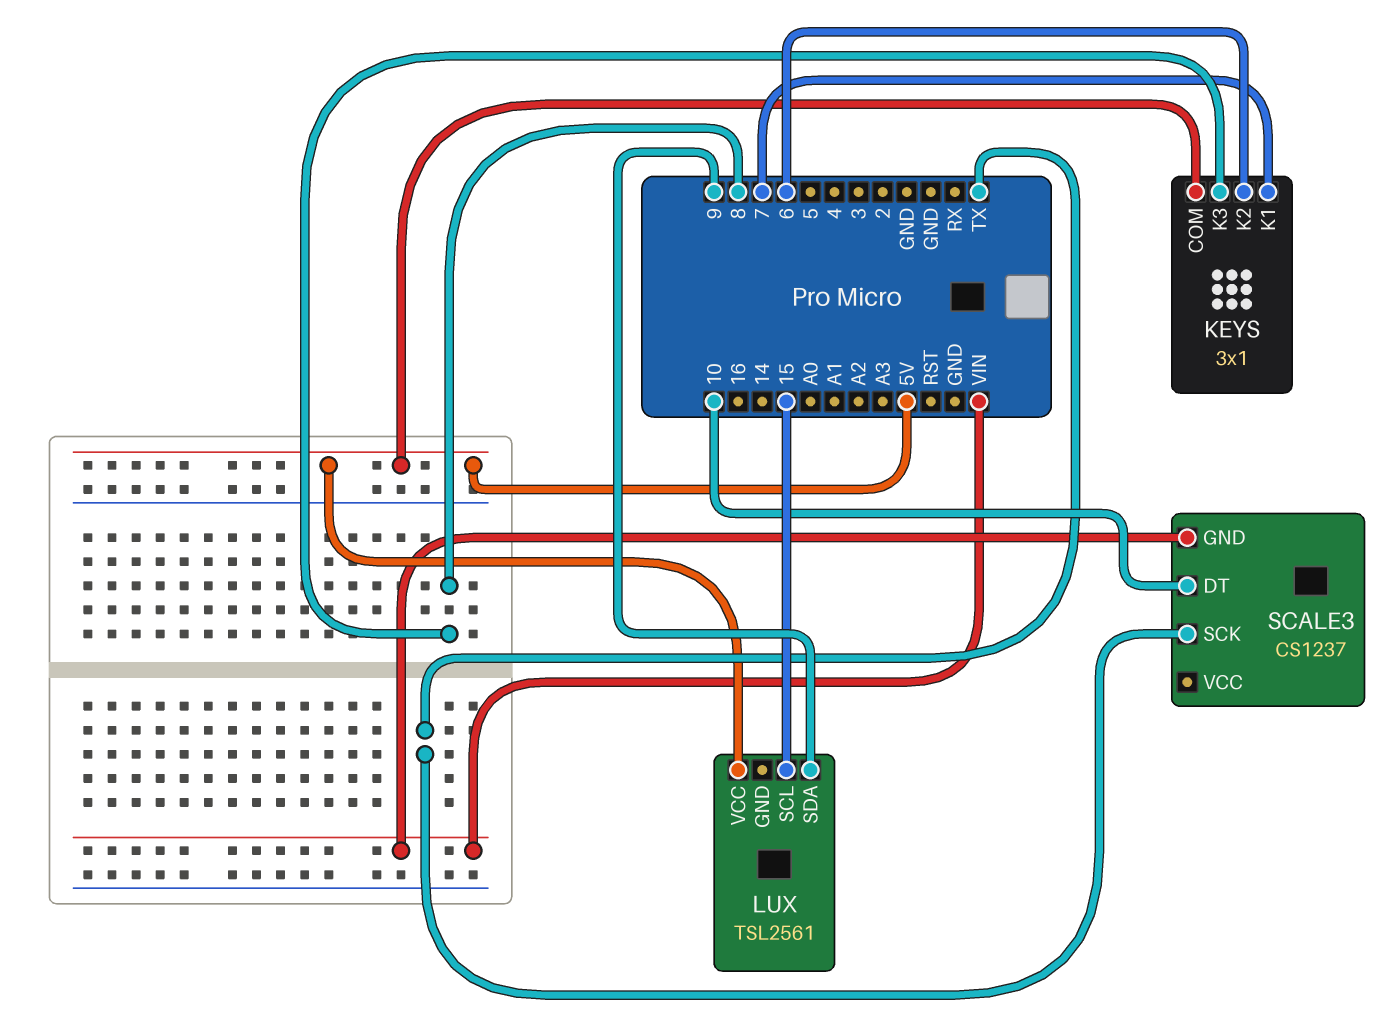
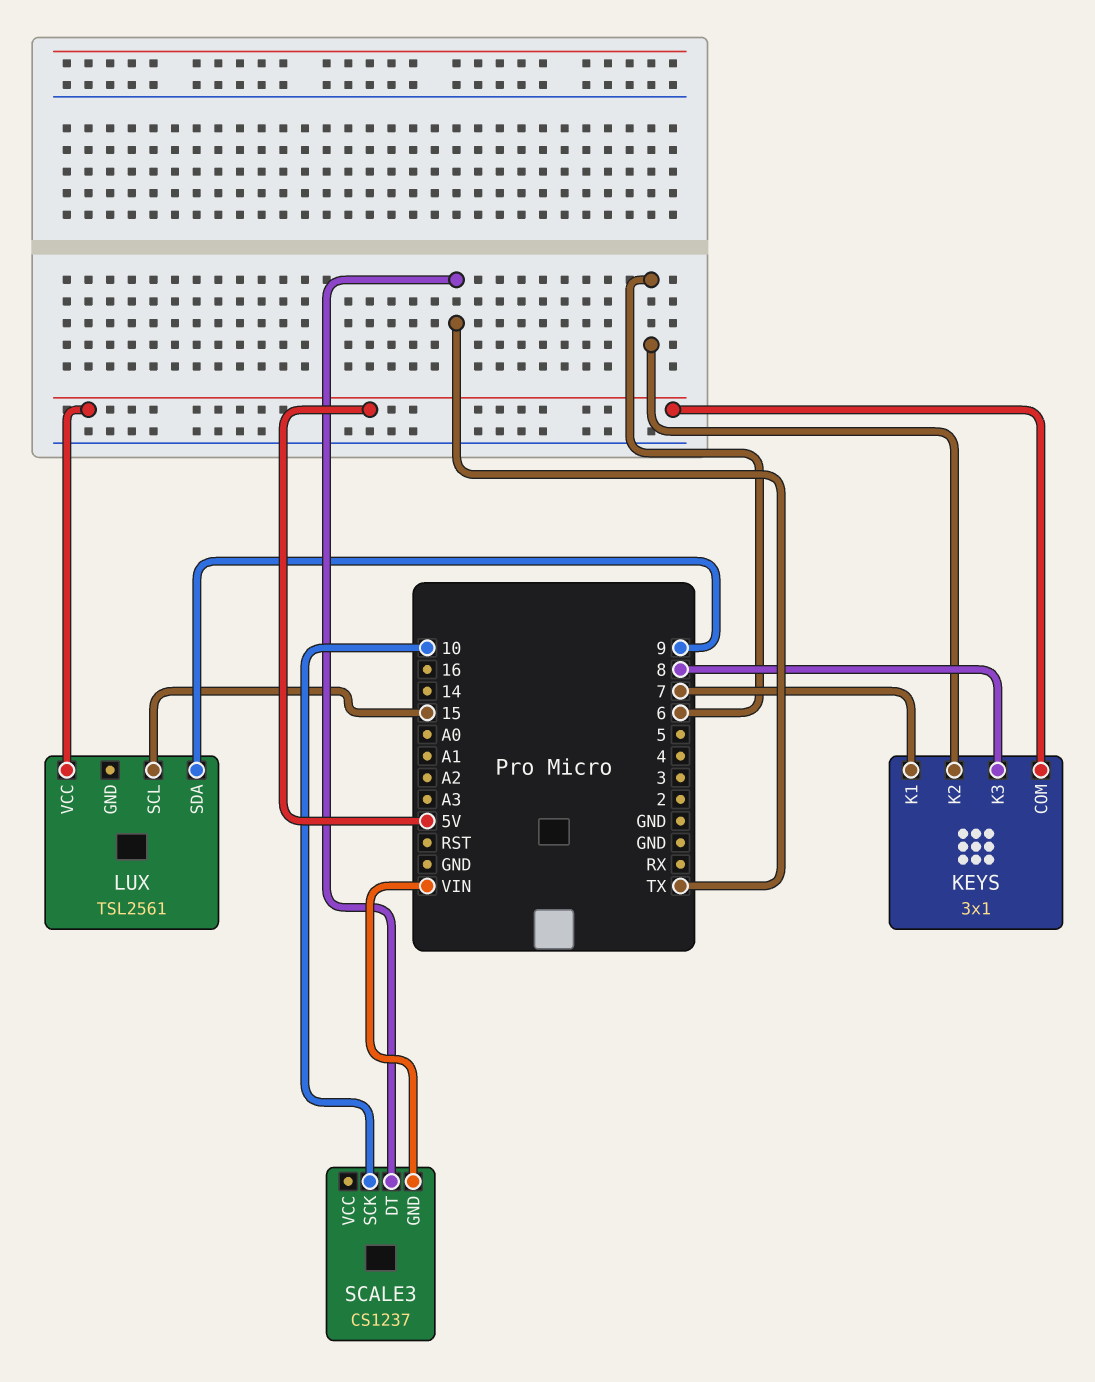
SCALE3 pin DT: 10 -> TX
SCALE3 pin SCK: TX -> 10

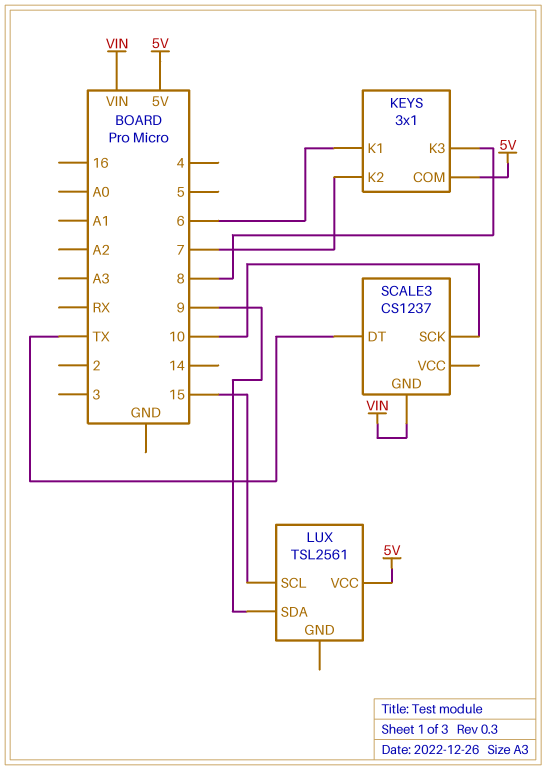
KEYS pin K1: 7 -> 6
KEYS pin K2: 6 -> 7

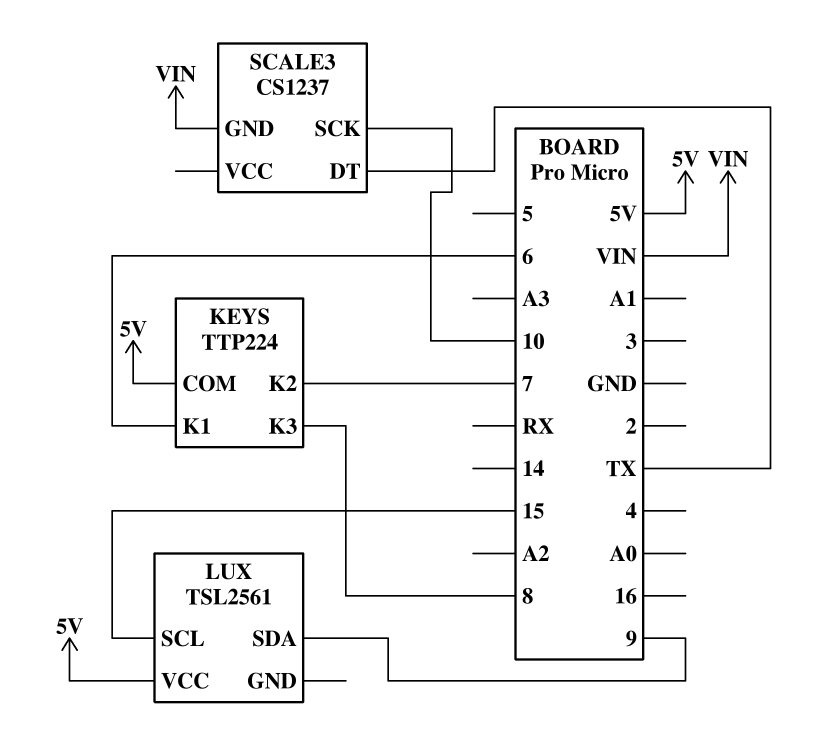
KEYS: 3x1 -> TTP224

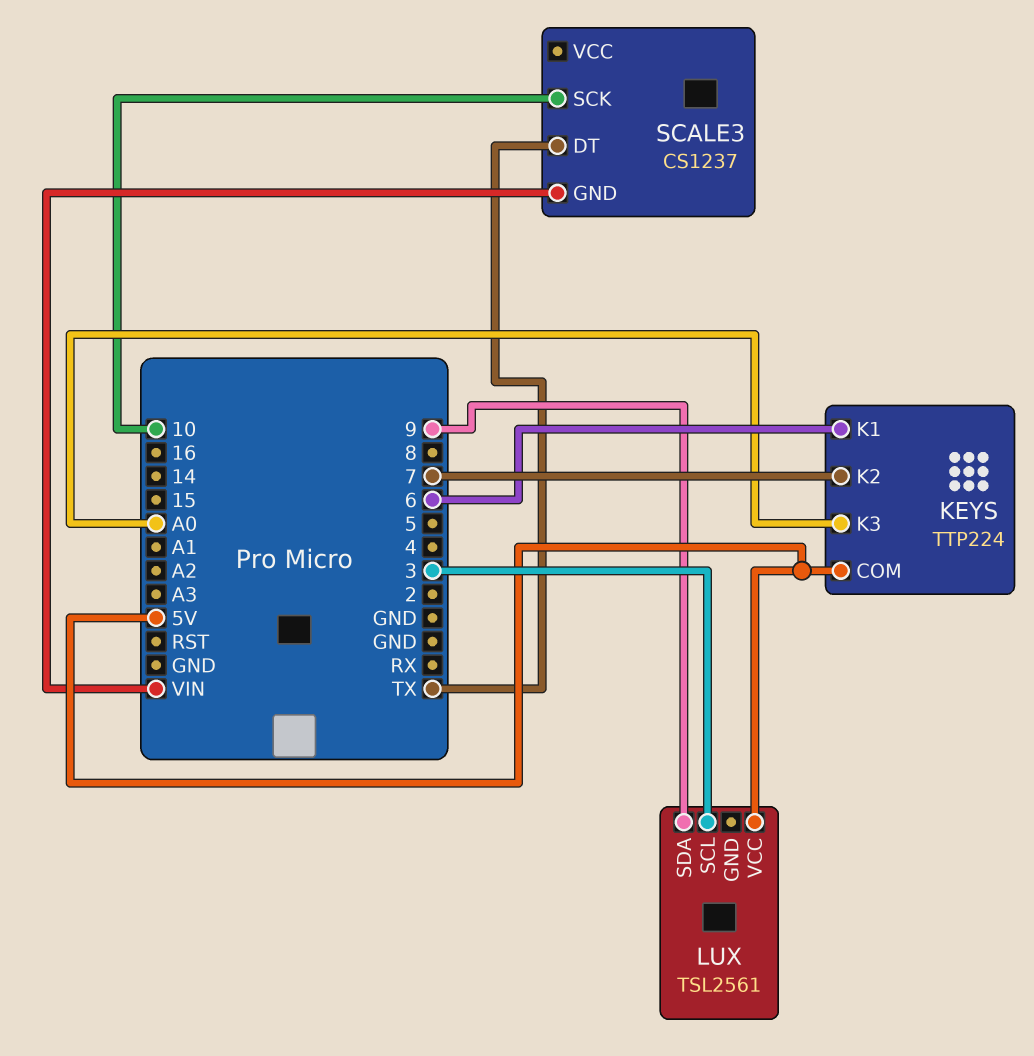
KEYS pin K3: 8 -> A0
LUX pin SCL: 15 -> 3

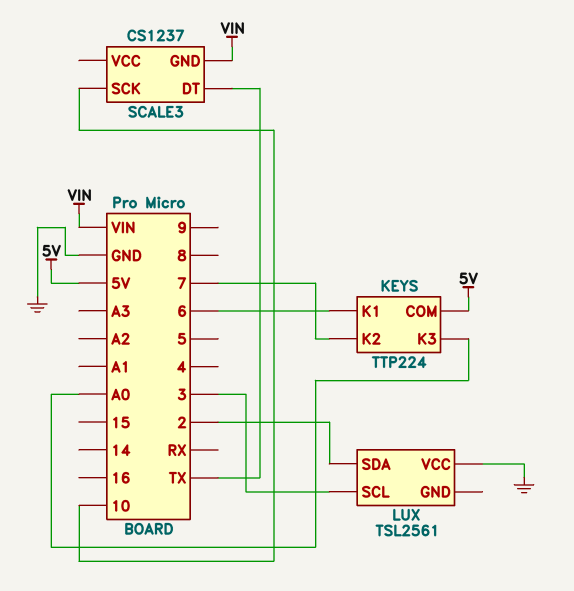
LUX pin SDA: 9 -> 2
LUX pin VCC: 5V -> GND

